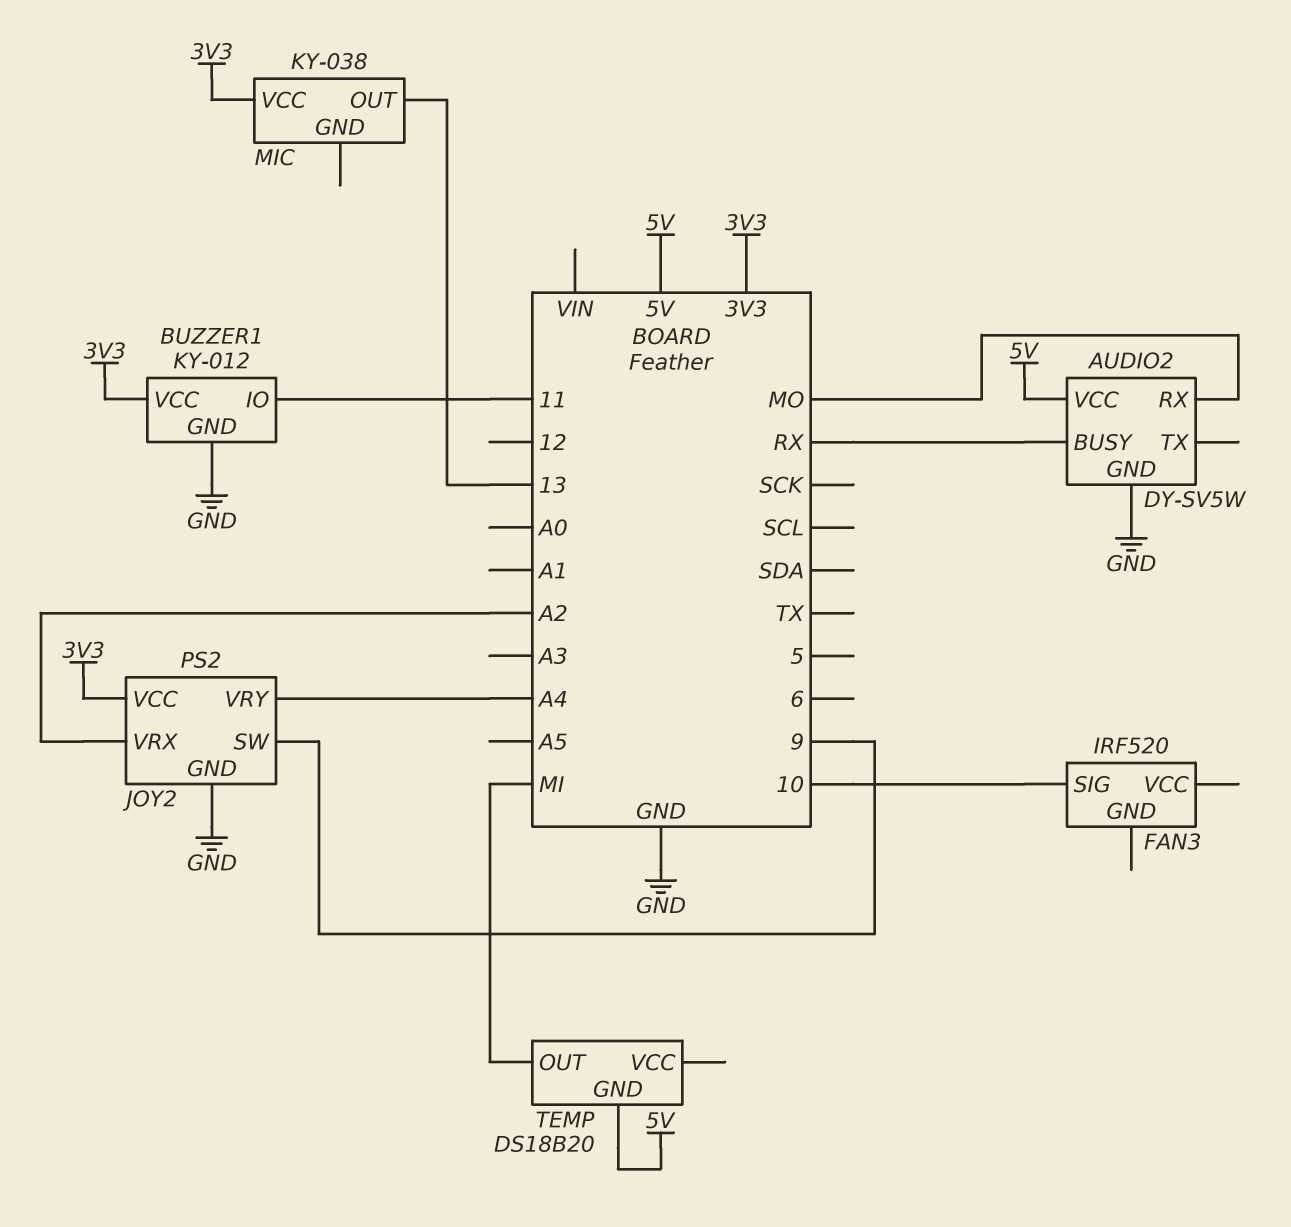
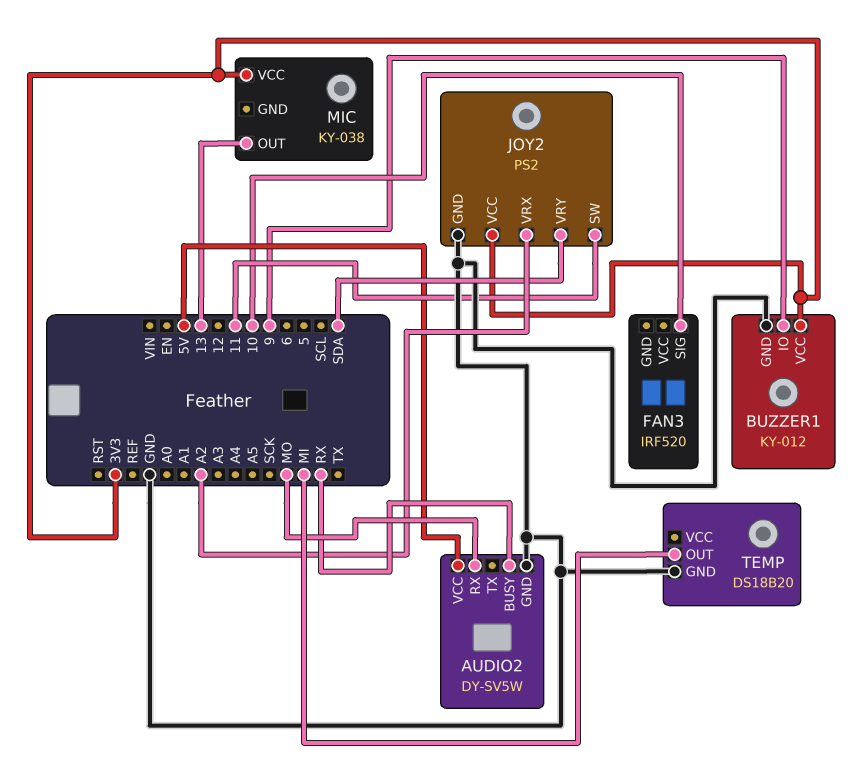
BUZZER1 pin IO: 11 -> 9
JOY2 pin SW: 9 -> 11
JOY2 pin VRY: A4 -> SDA
TEMP pin GND: 5V -> GND

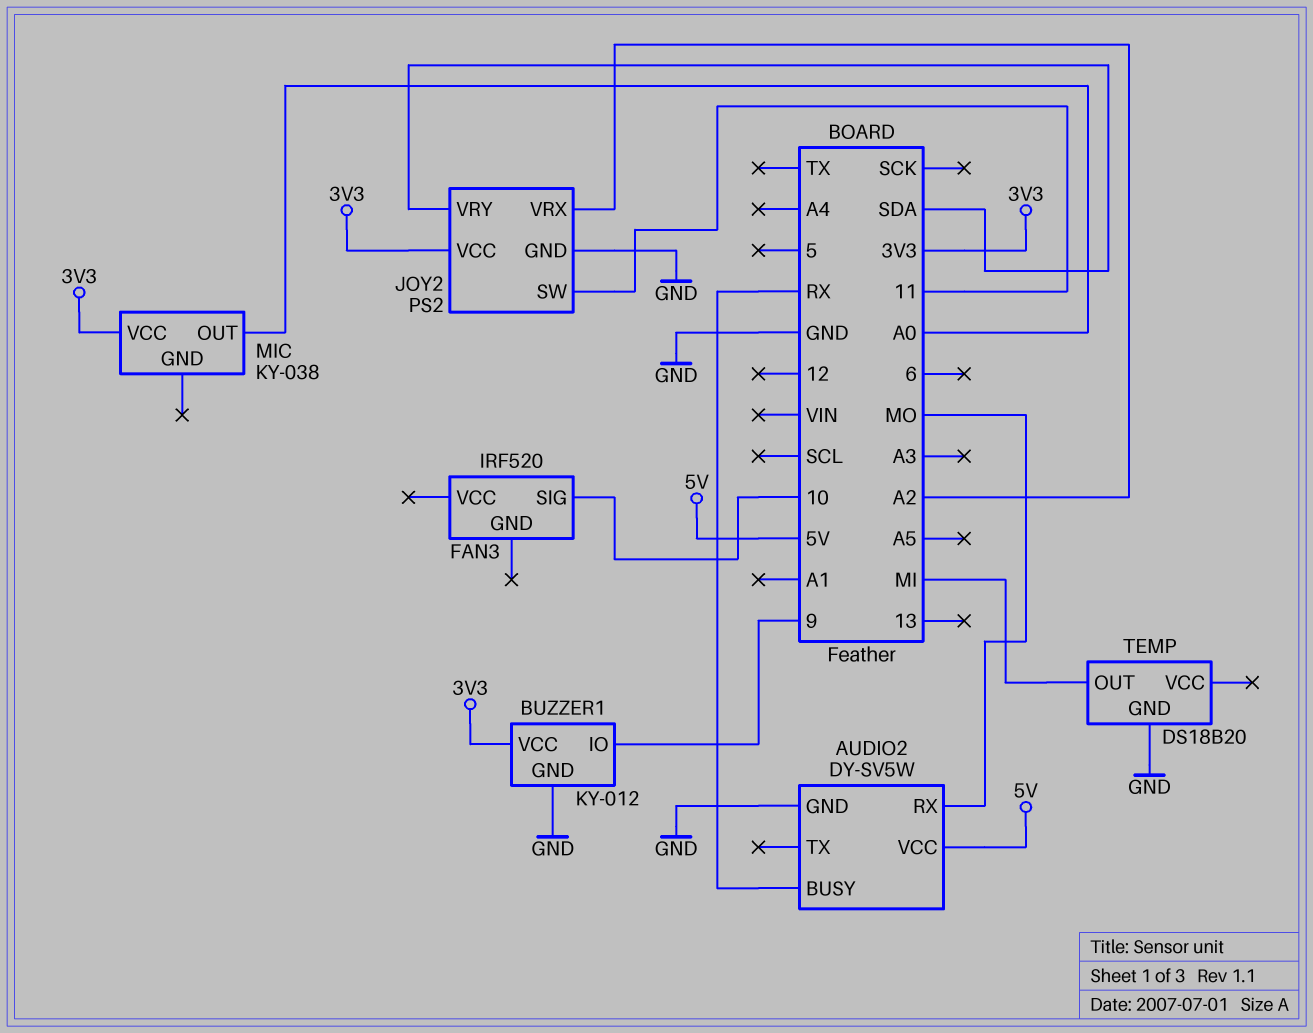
MIC pin OUT: 13 -> A0

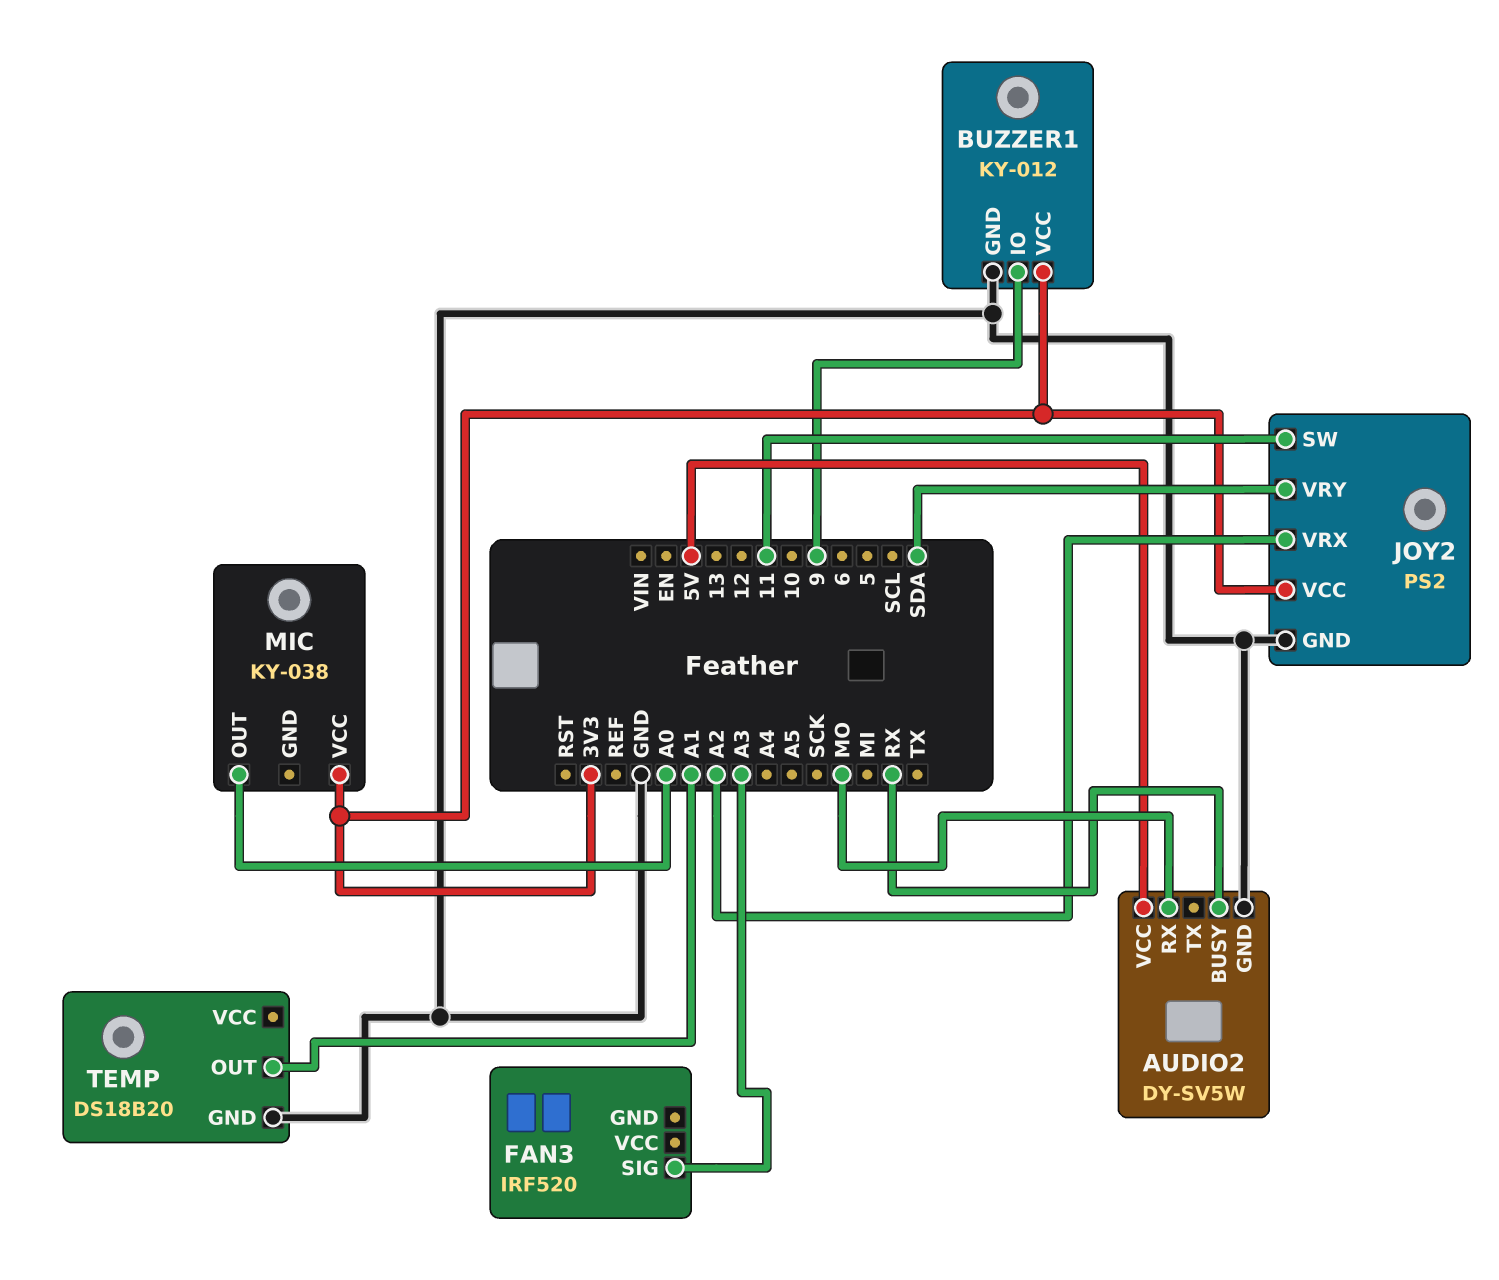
FAN3 pin SIG: 10 -> A3
TEMP pin OUT: MI -> A1

